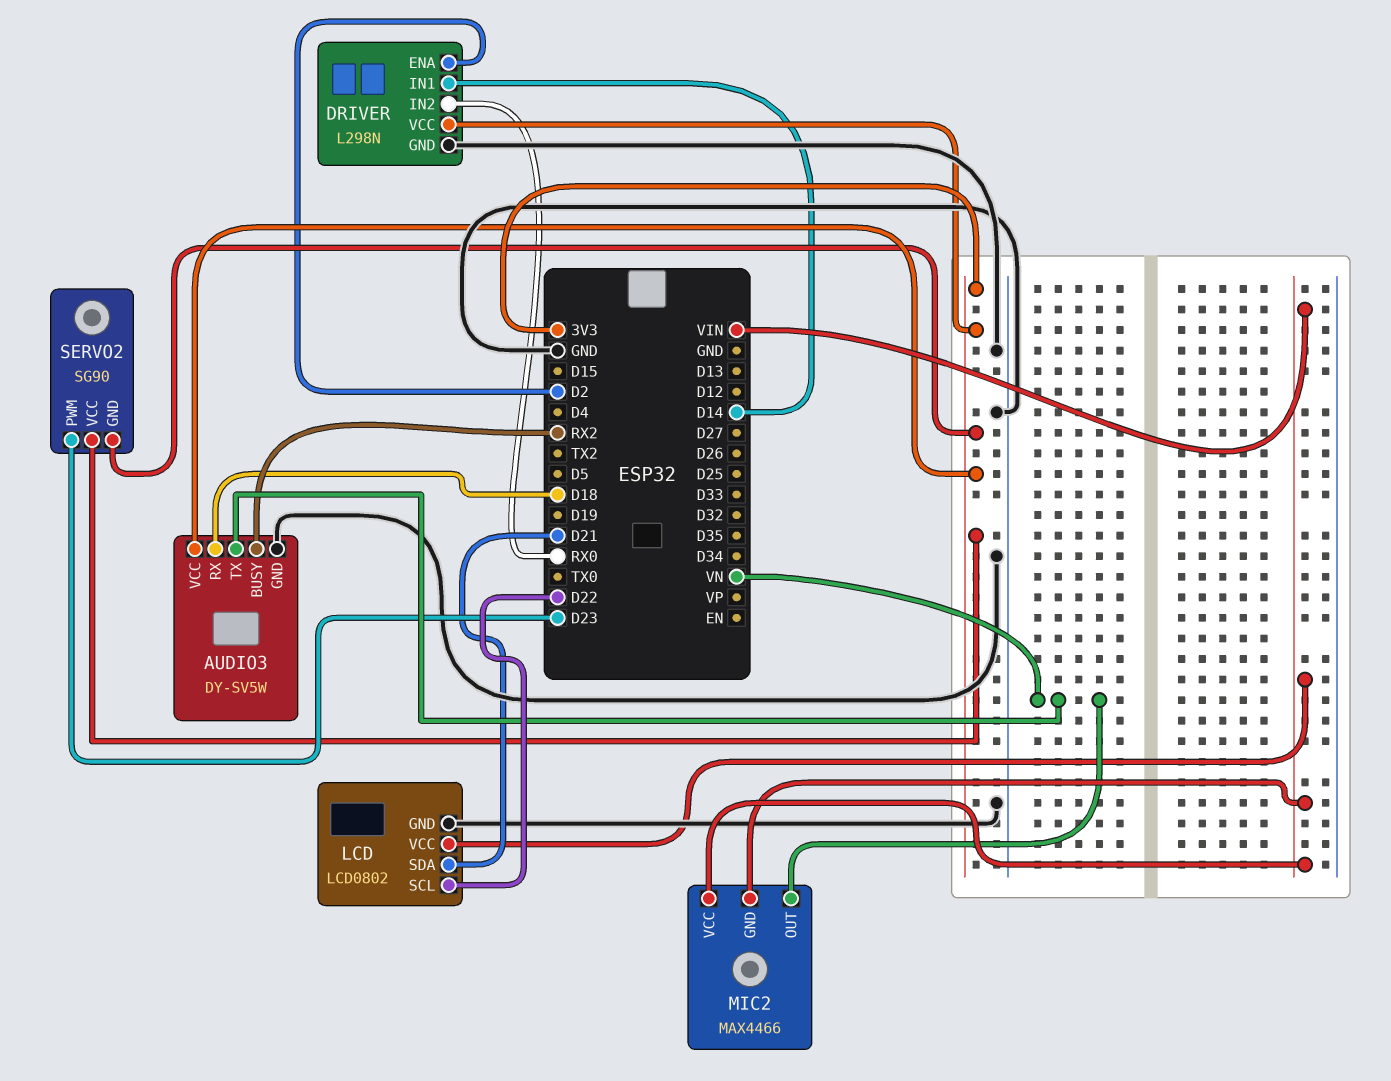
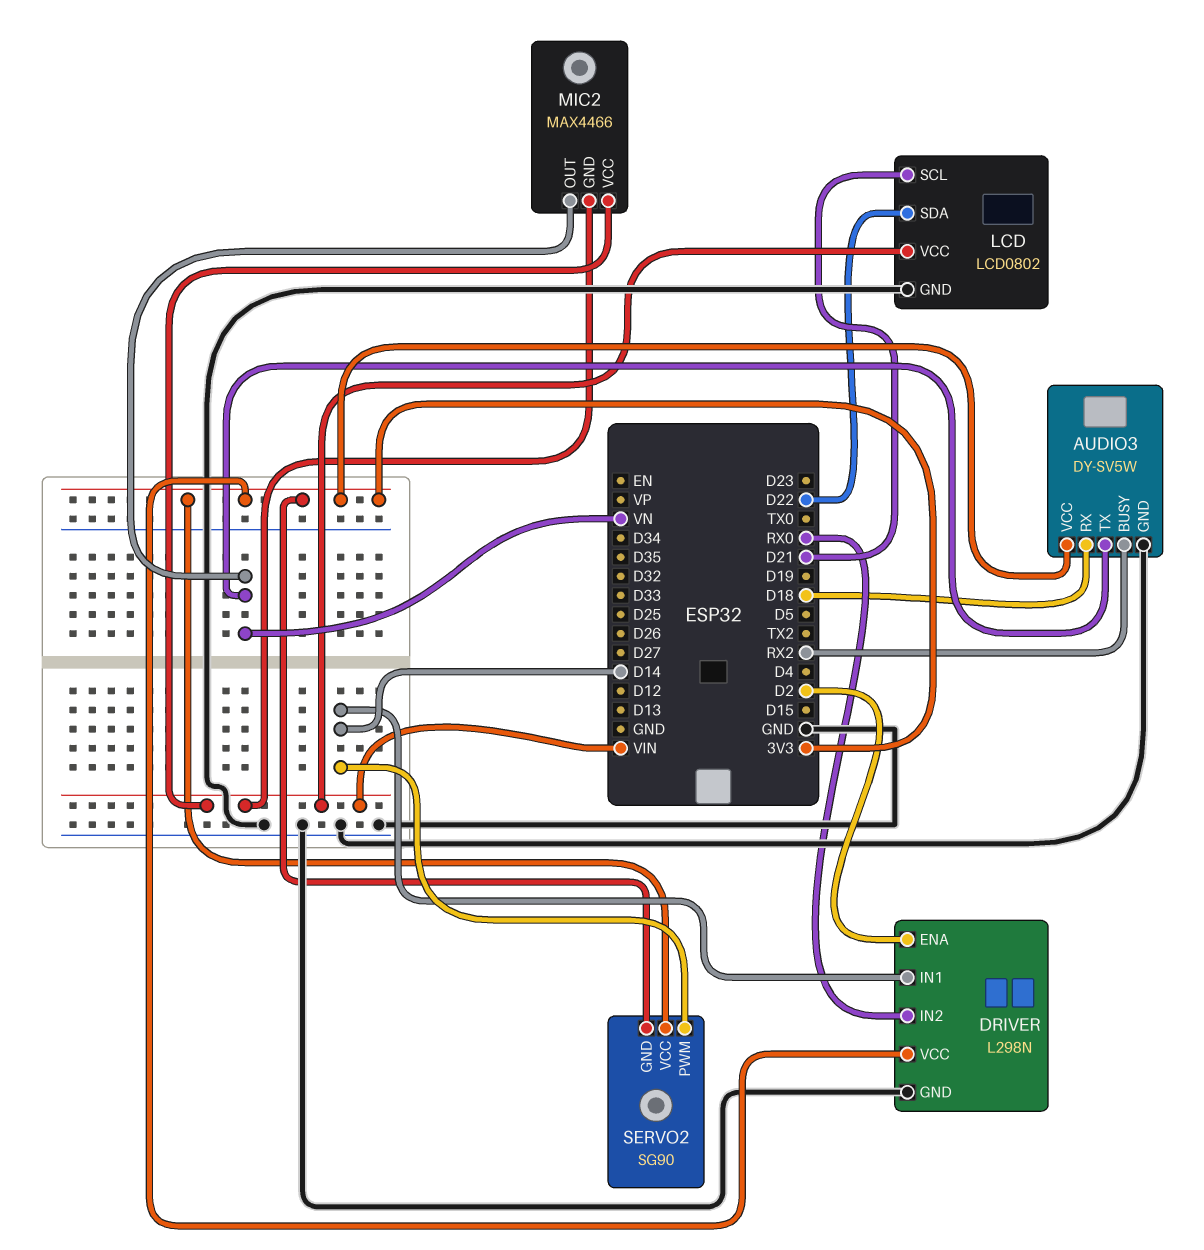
LCD pin SCL: D22 -> D21
LCD pin SDA: D21 -> D22
SERVO2 pin PWM: D23 -> D14

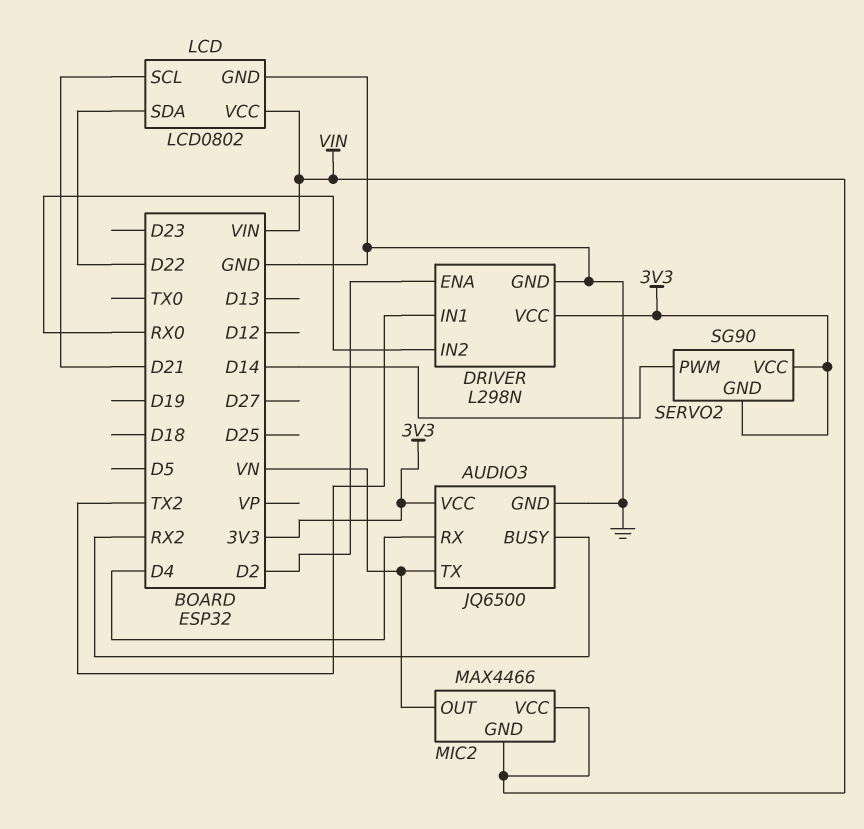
AUDIO3: DY-SV5W -> JQ6500
AUDIO3 pin RX: D18 -> D4
DRIVER pin IN1: D14 -> TX2

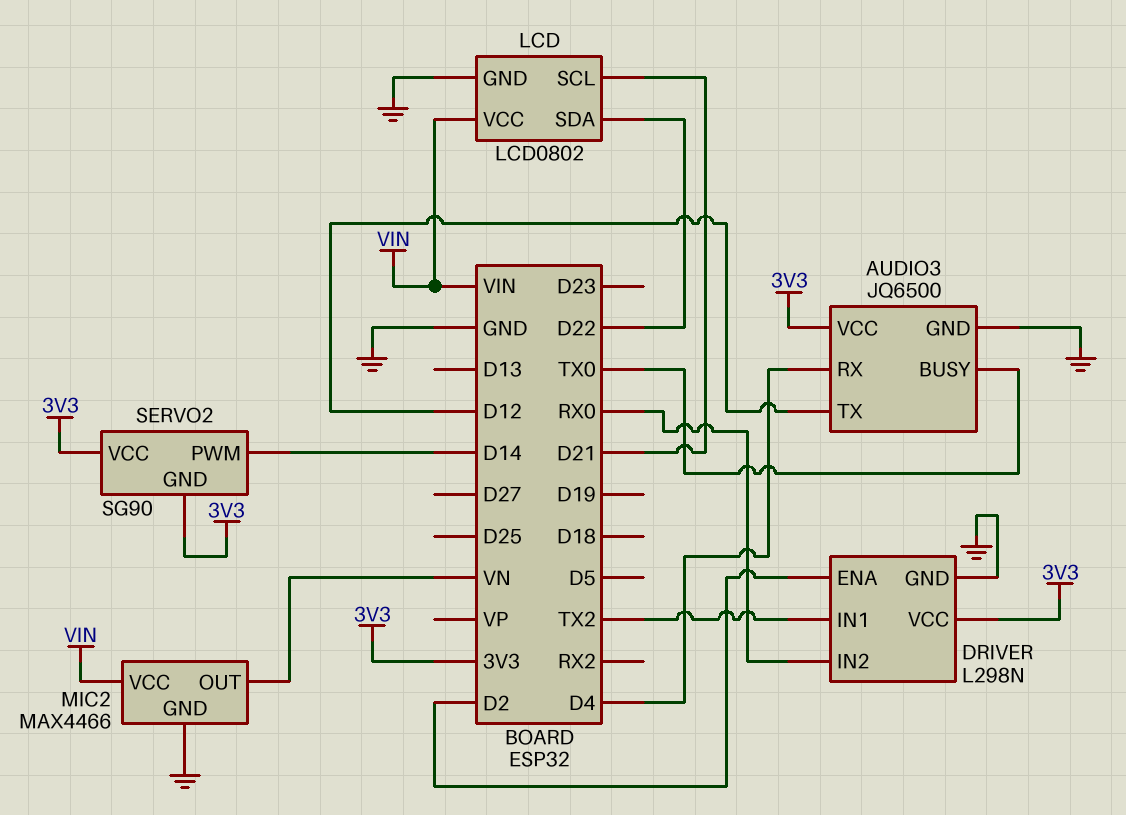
AUDIO3 pin BUSY: RX2 -> TX0
AUDIO3 pin TX: VN -> D12
MIC2 pin GND: VIN -> GND

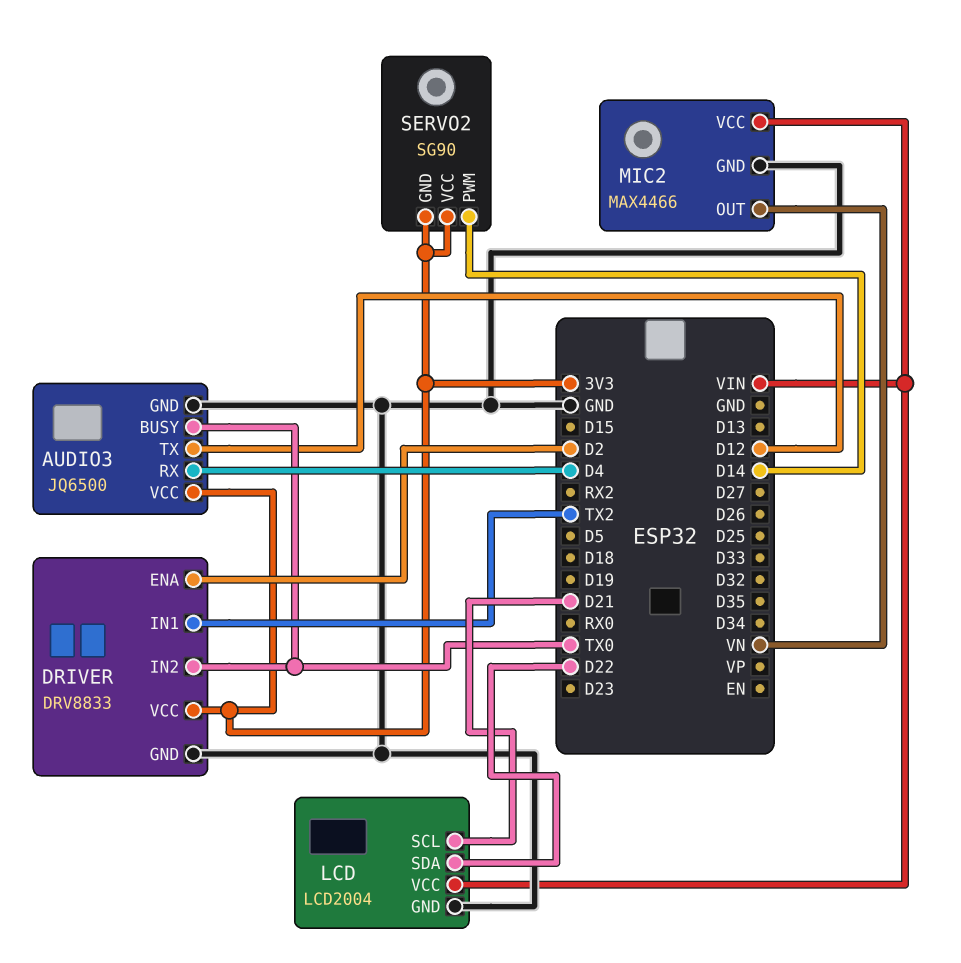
DRIVER: L298N -> DRV8833
DRIVER pin IN2: RX0 -> TX0
LCD: LCD0802 -> LCD2004

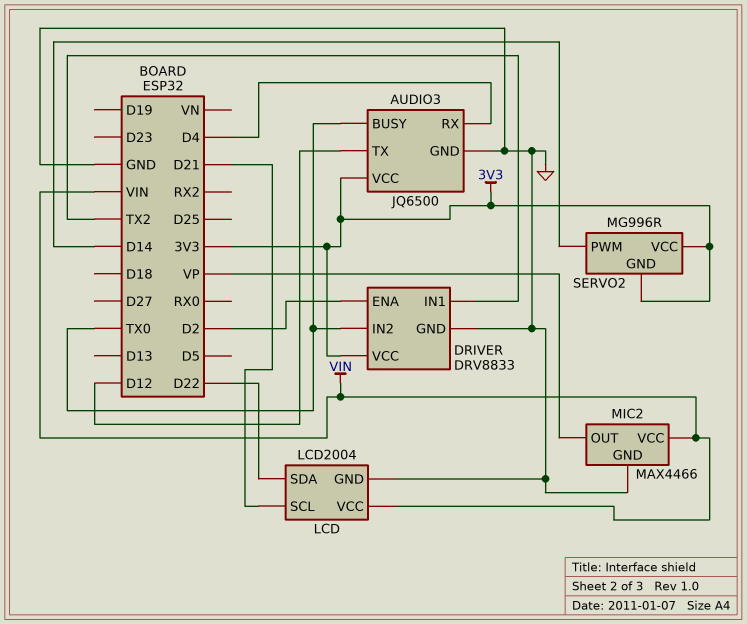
MIC2 pin OUT: VN -> VP
SERVO2: SG90 -> MG996R

